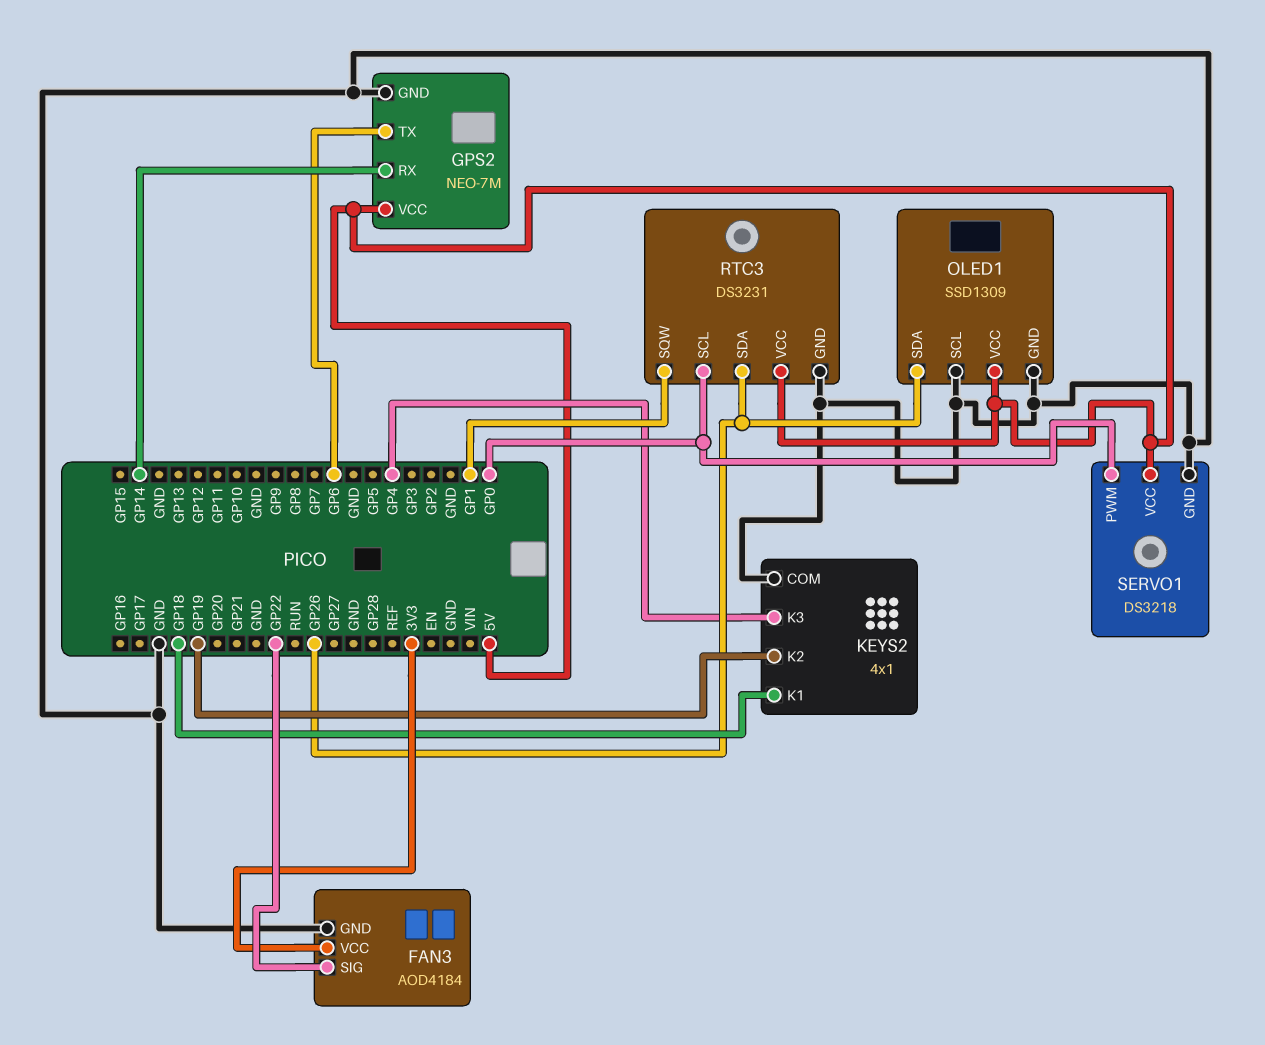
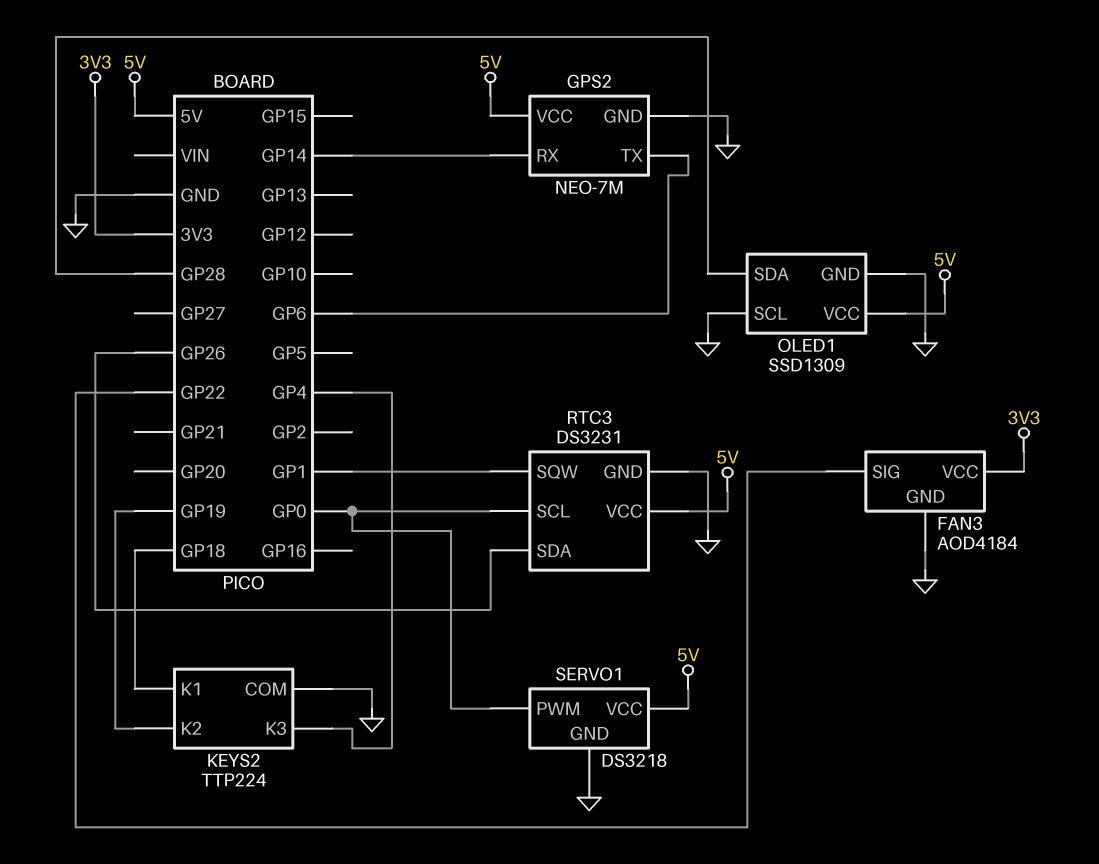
KEYS2: 4x1 -> TTP224
OLED1 pin SDA: GP26 -> GP28

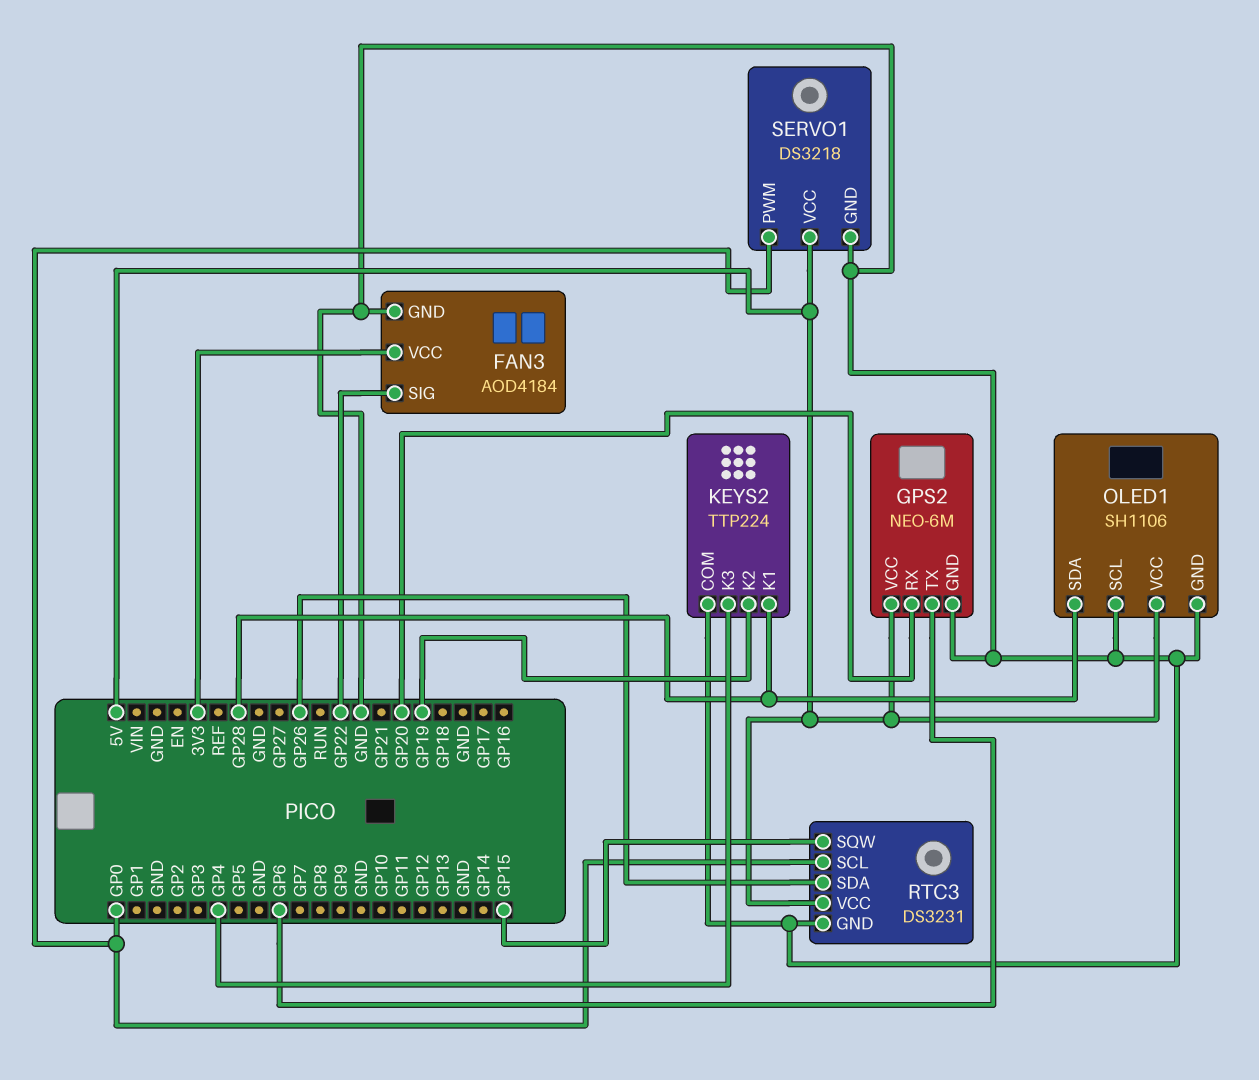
GPS2: NEO-7M -> NEO-6M
GPS2 pin RX: GP14 -> GP20
KEYS2 pin K1: GP18 -> GP28
OLED1: SSD1309 -> SH1106
RTC3 pin SQW: GP1 -> GP15

